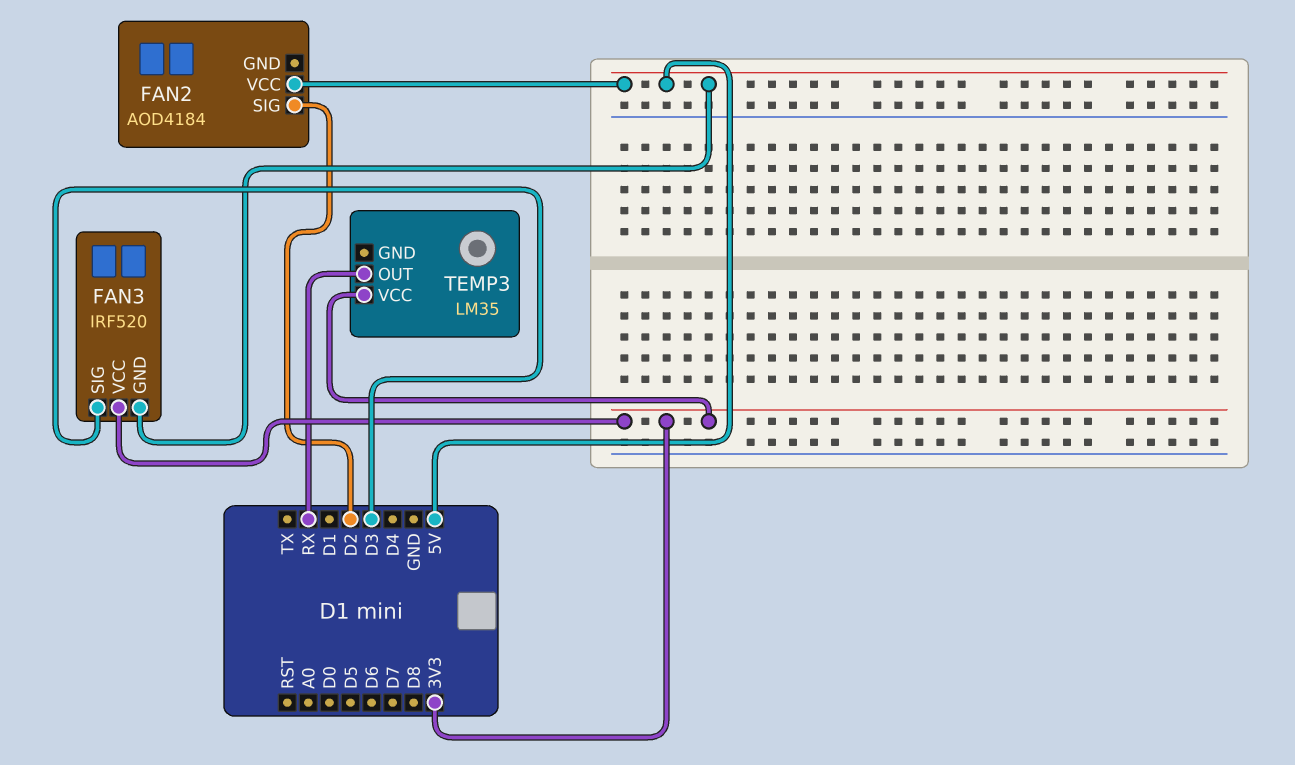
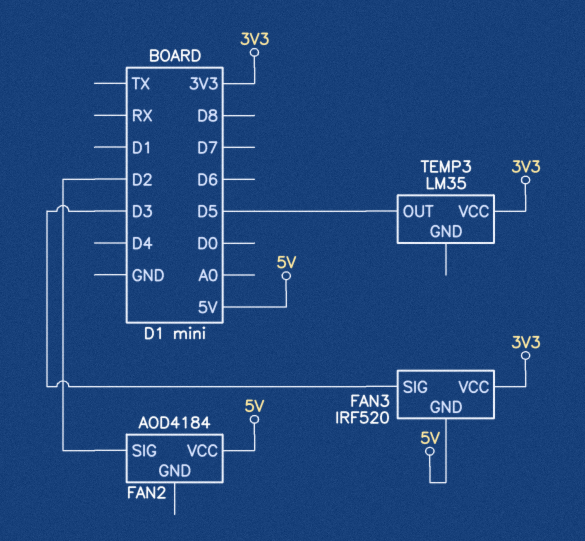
TEMP3 pin OUT: RX -> D5

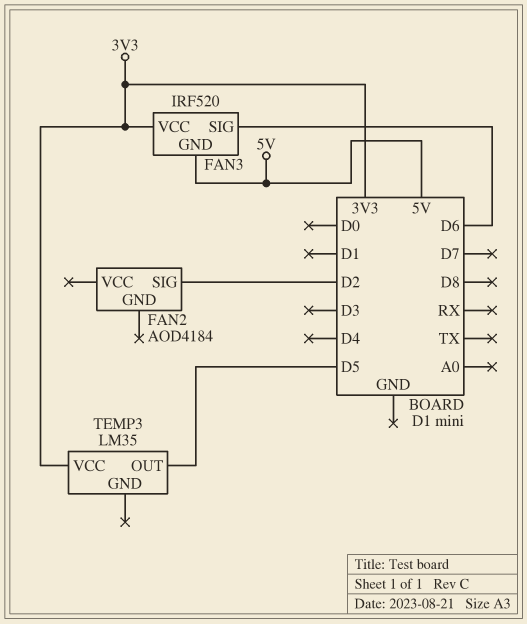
FAN2 pin VCC: 5V -> none
FAN3 pin SIG: D3 -> D6

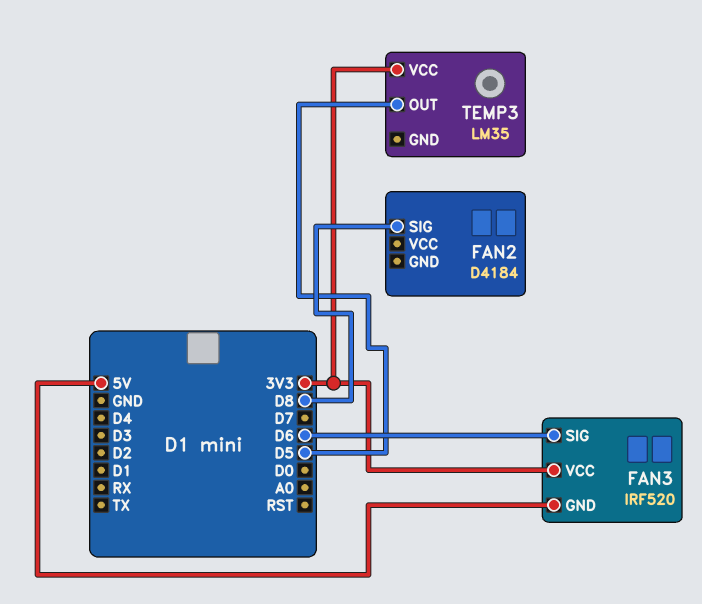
FAN2: AOD4184 -> D4184
FAN2 pin SIG: D2 -> D8

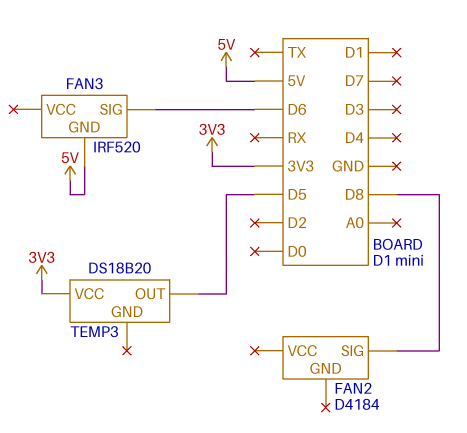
FAN3 pin VCC: 3V3 -> none
TEMP3: LM35 -> DS18B20

